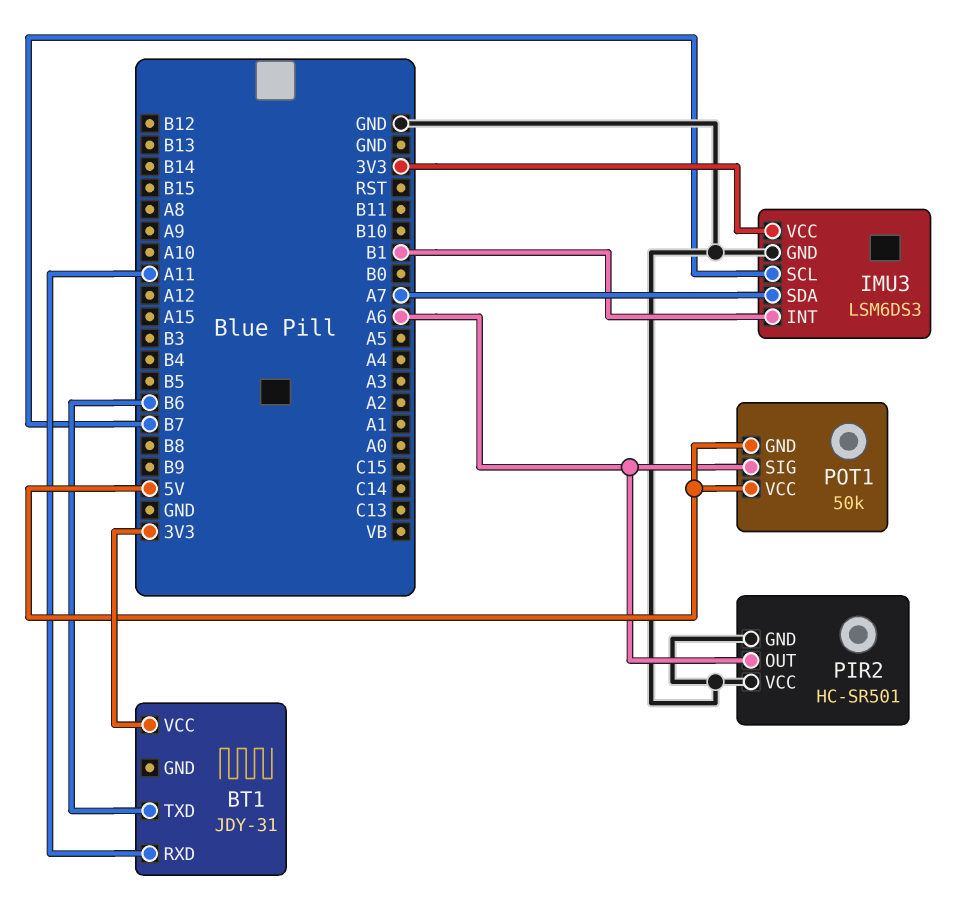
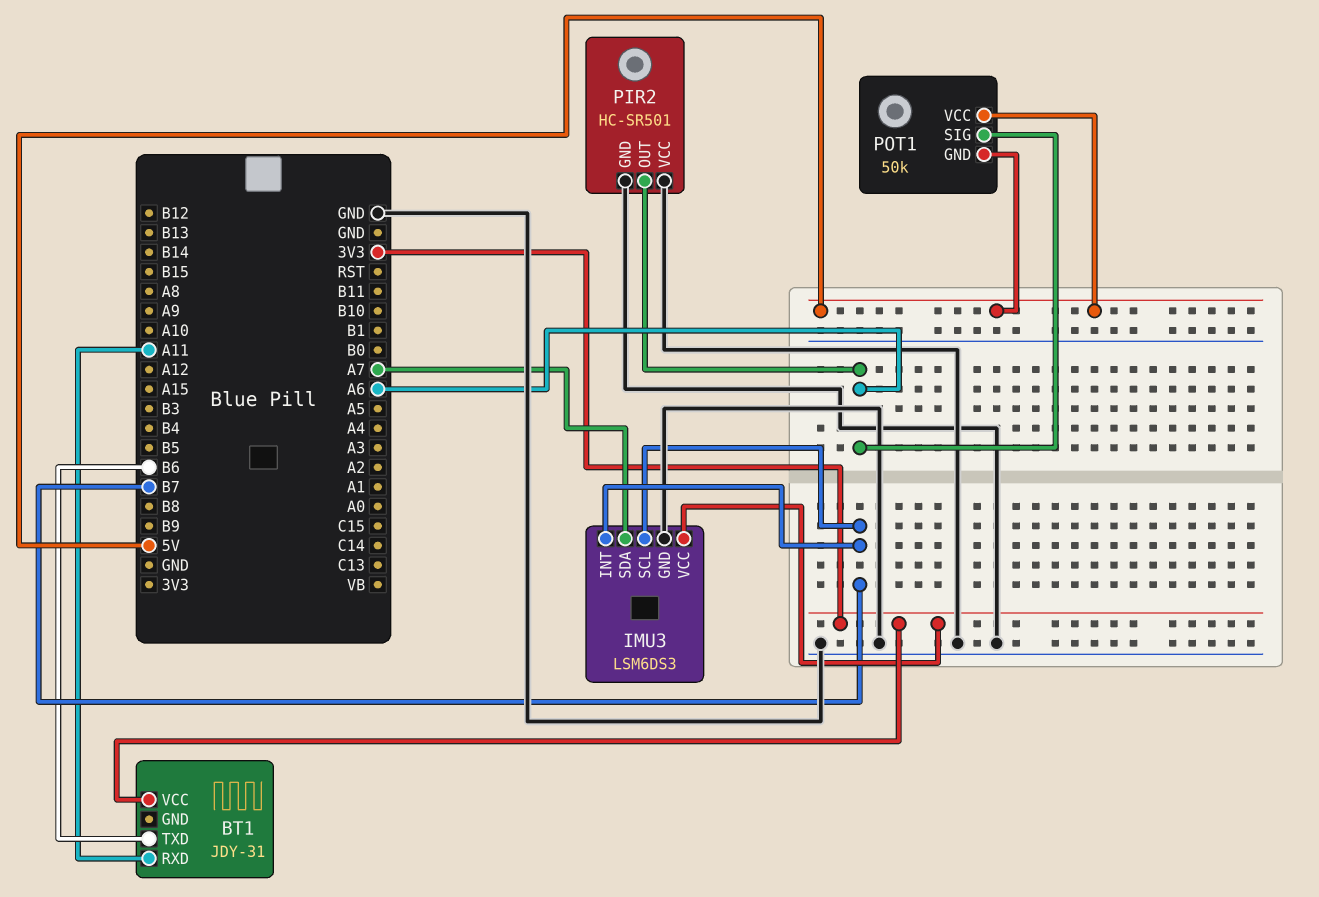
IMU3 pin INT: B1 -> B7

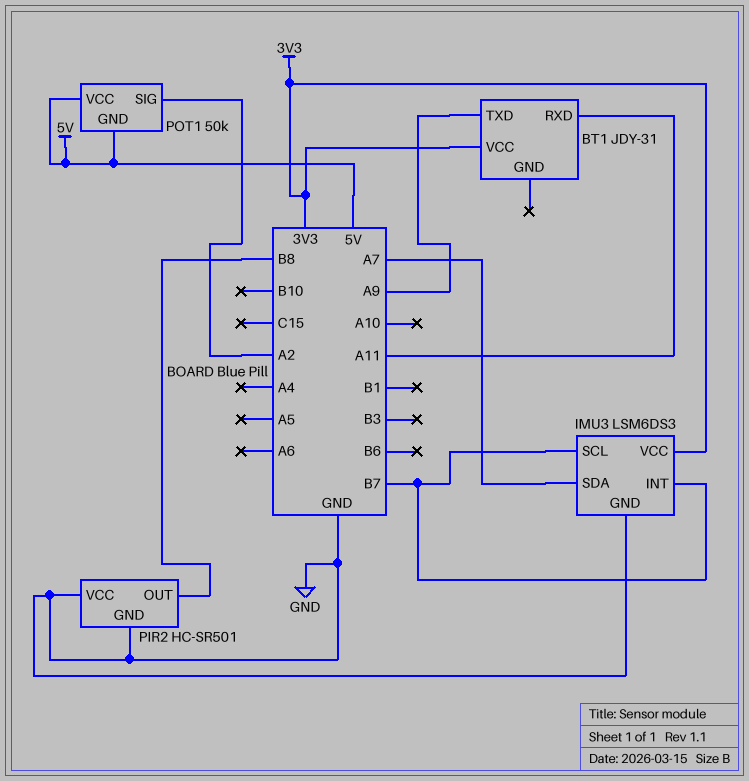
BT1 pin TXD: B6 -> A9
PIR2 pin OUT: A6 -> B8
POT1 pin SIG: A6 -> A2

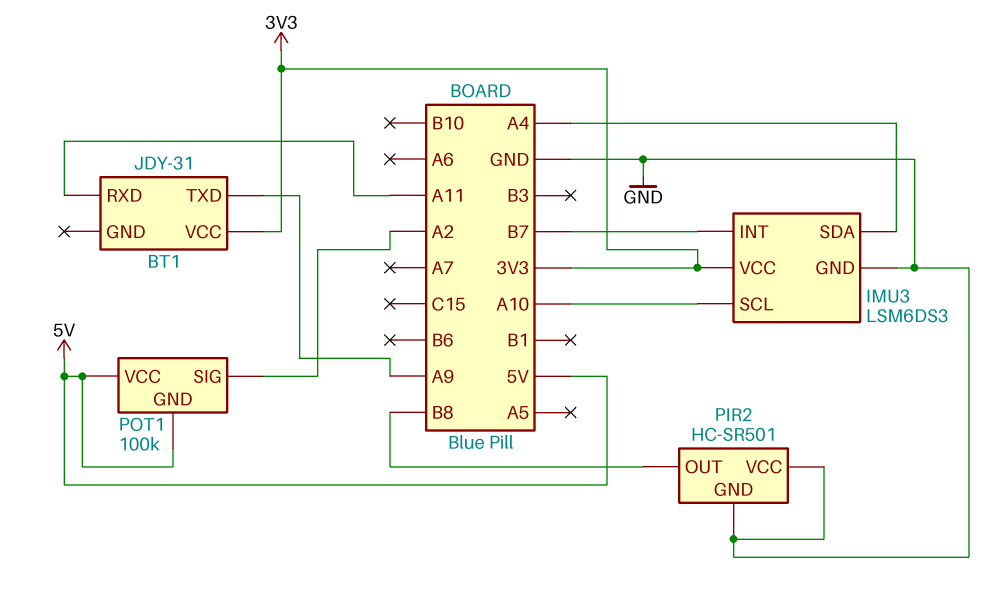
IMU3 pin SCL: B7 -> A10
IMU3 pin SDA: A7 -> A4
POT1: 50k -> 100k

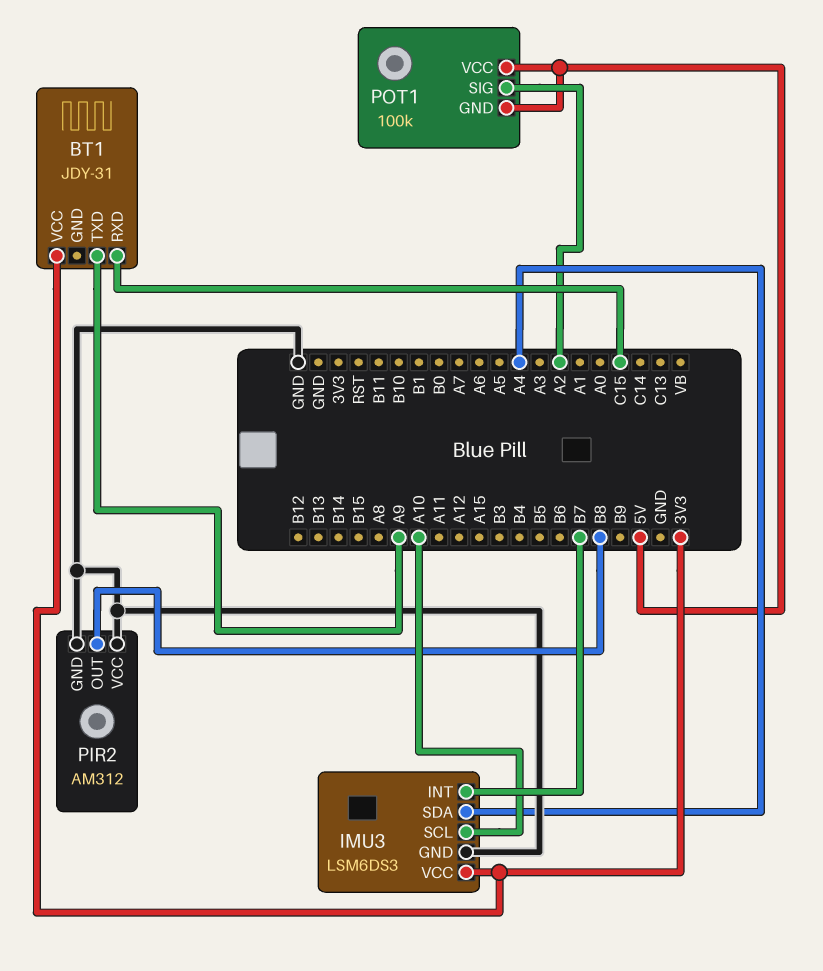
BT1 pin RXD: A11 -> C15
PIR2: HC-SR501 -> AM312

